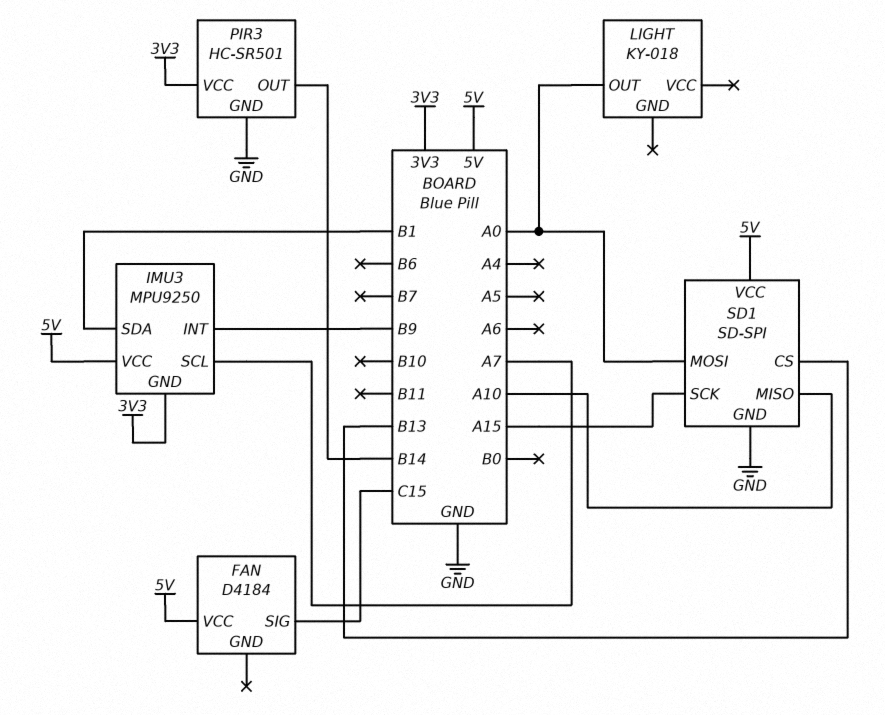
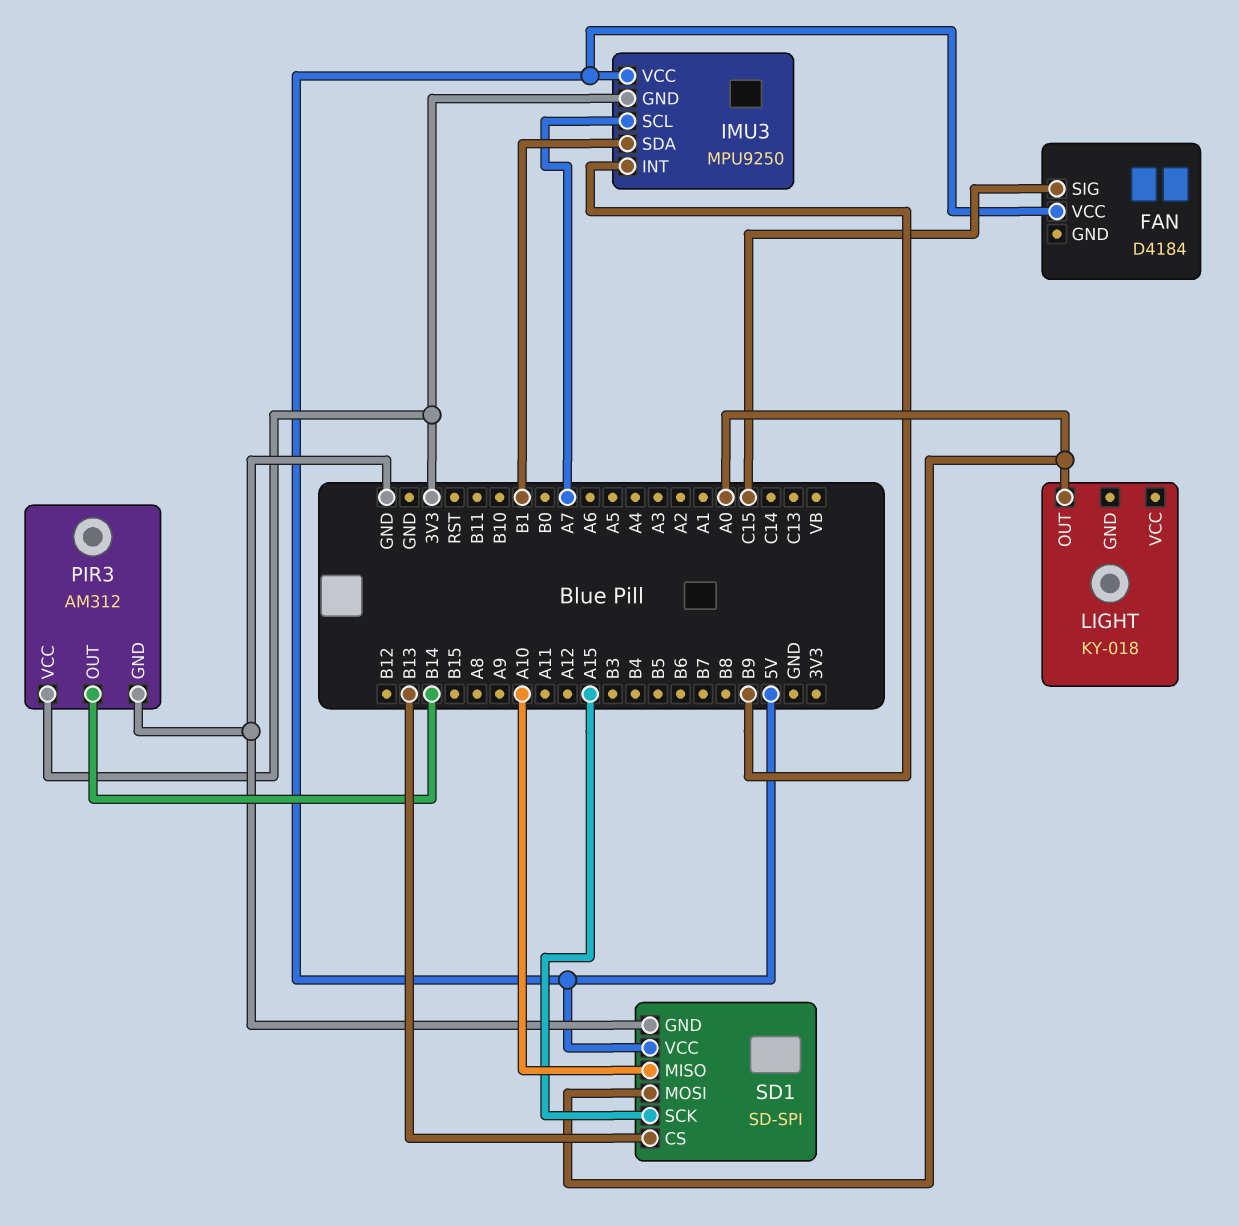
PIR3: HC-SR501 -> AM312

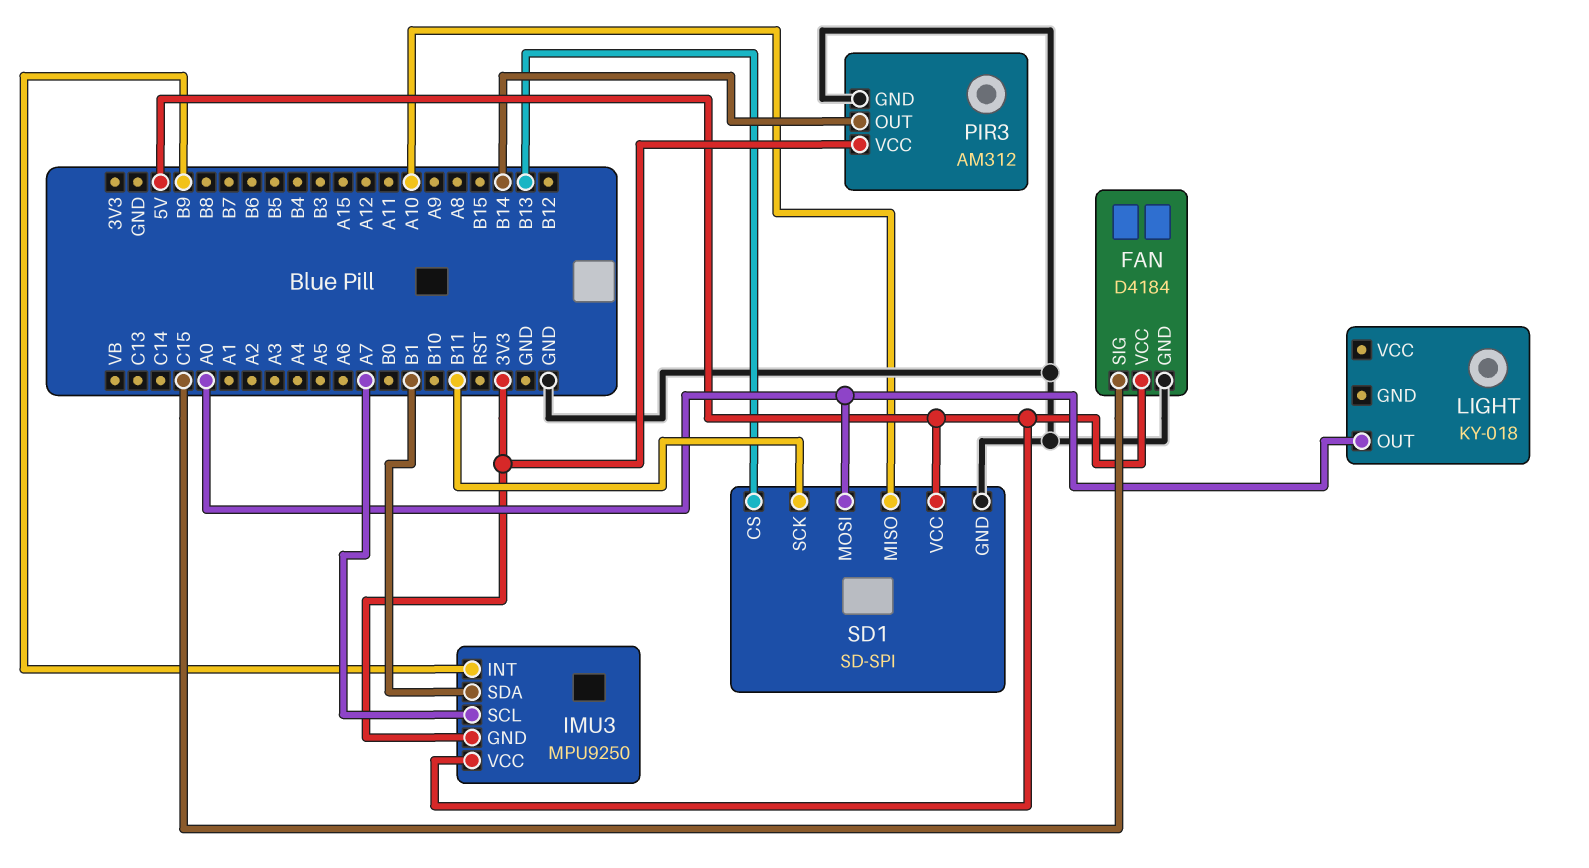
FAN pin GND: none -> GND
SD1 pin SCK: A15 -> B11

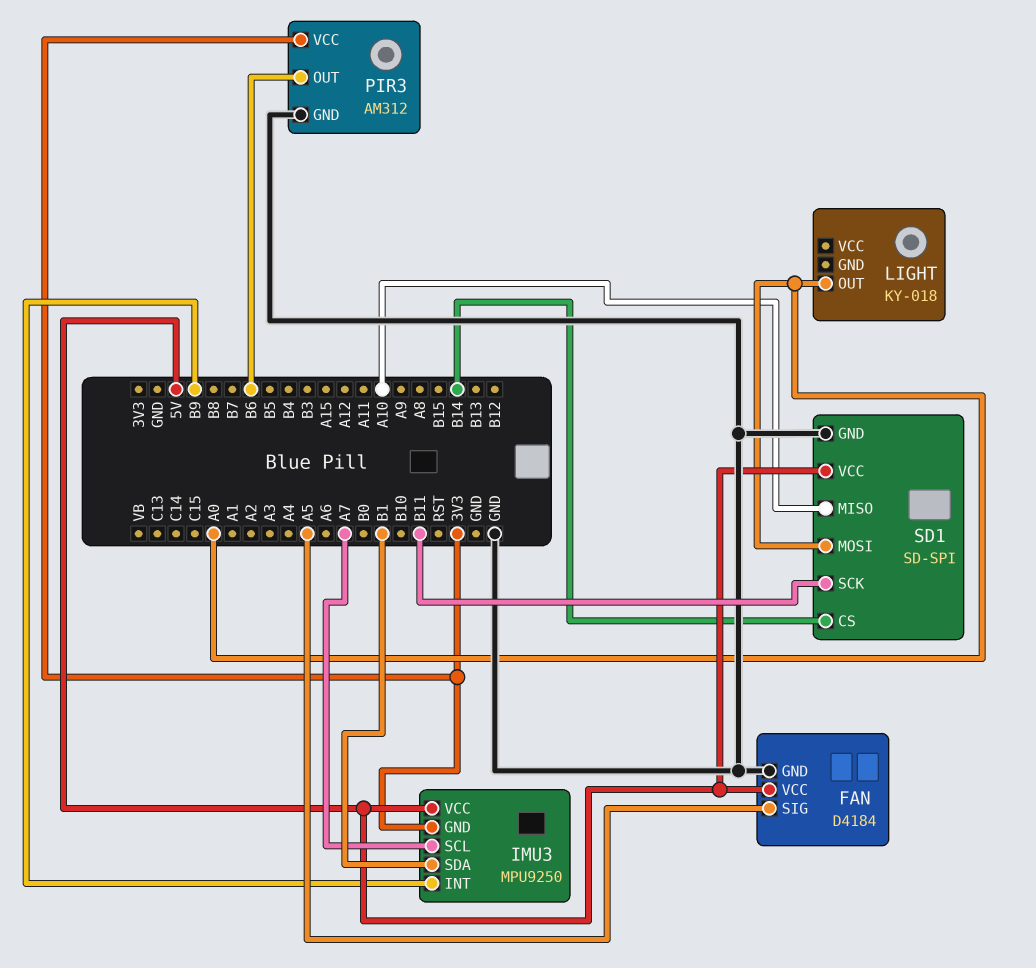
FAN pin SIG: C15 -> A5
PIR3 pin OUT: B14 -> B6
SD1 pin CS: B13 -> B14

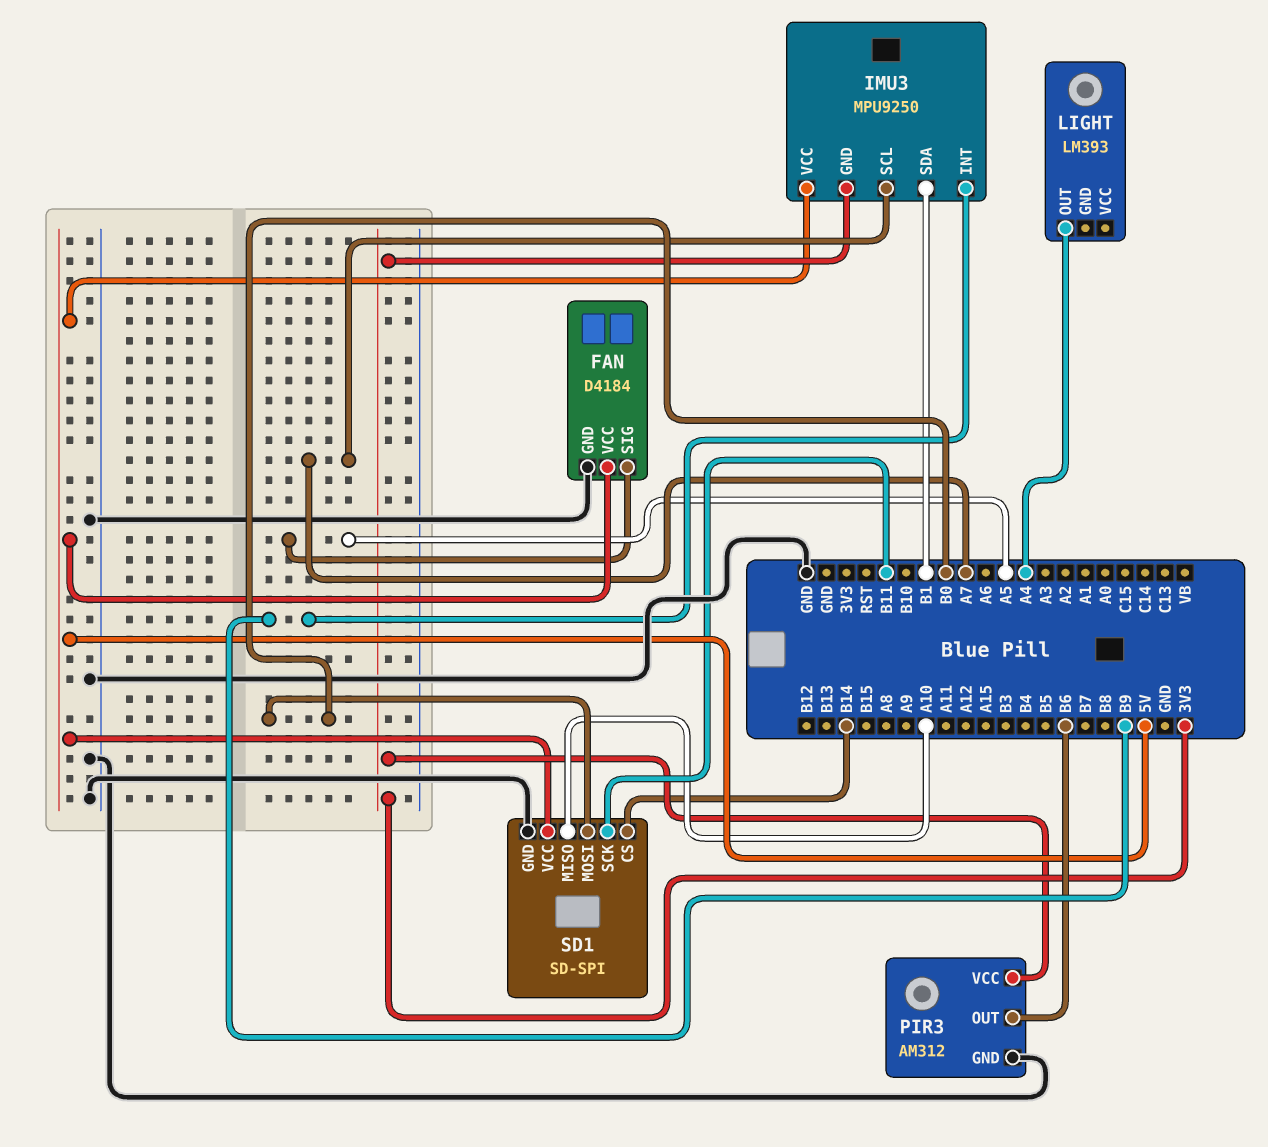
LIGHT: KY-018 -> LM393
LIGHT pin OUT: A0 -> A4
SD1 pin MOSI: A0 -> B0

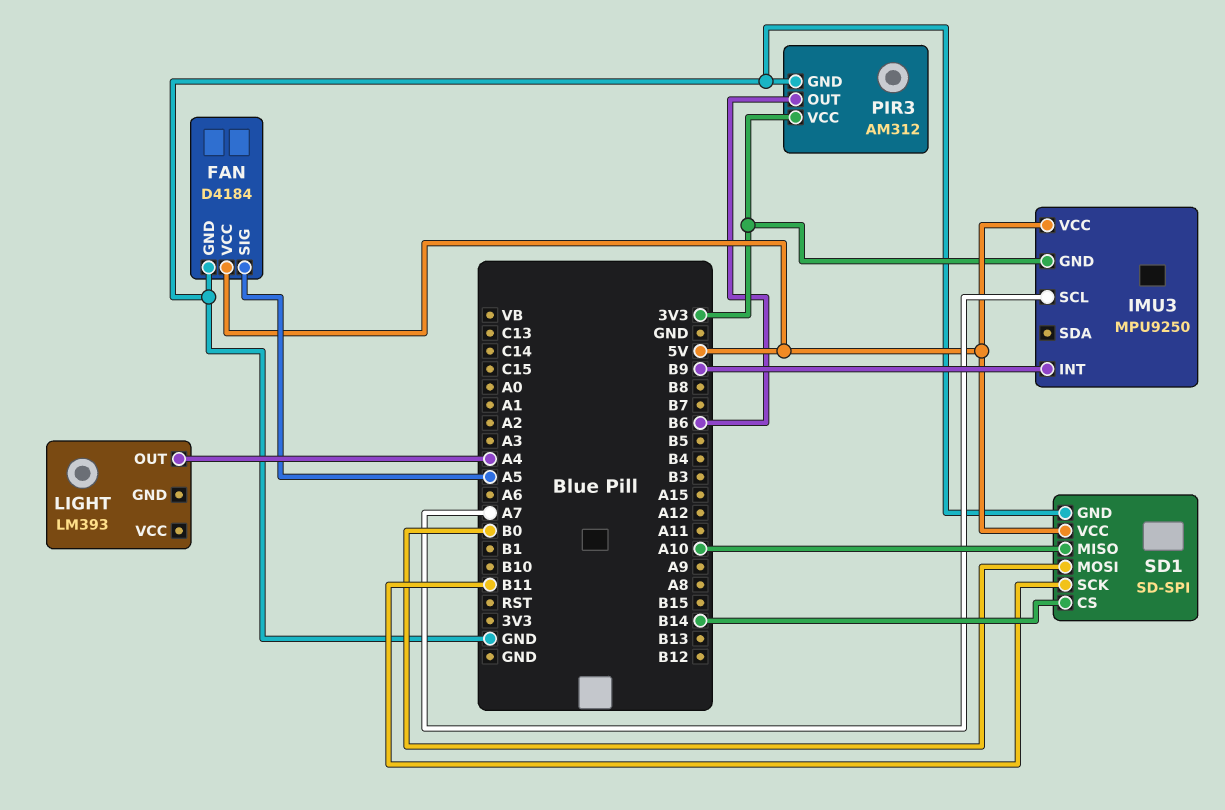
IMU3 pin SDA: B1 -> none

